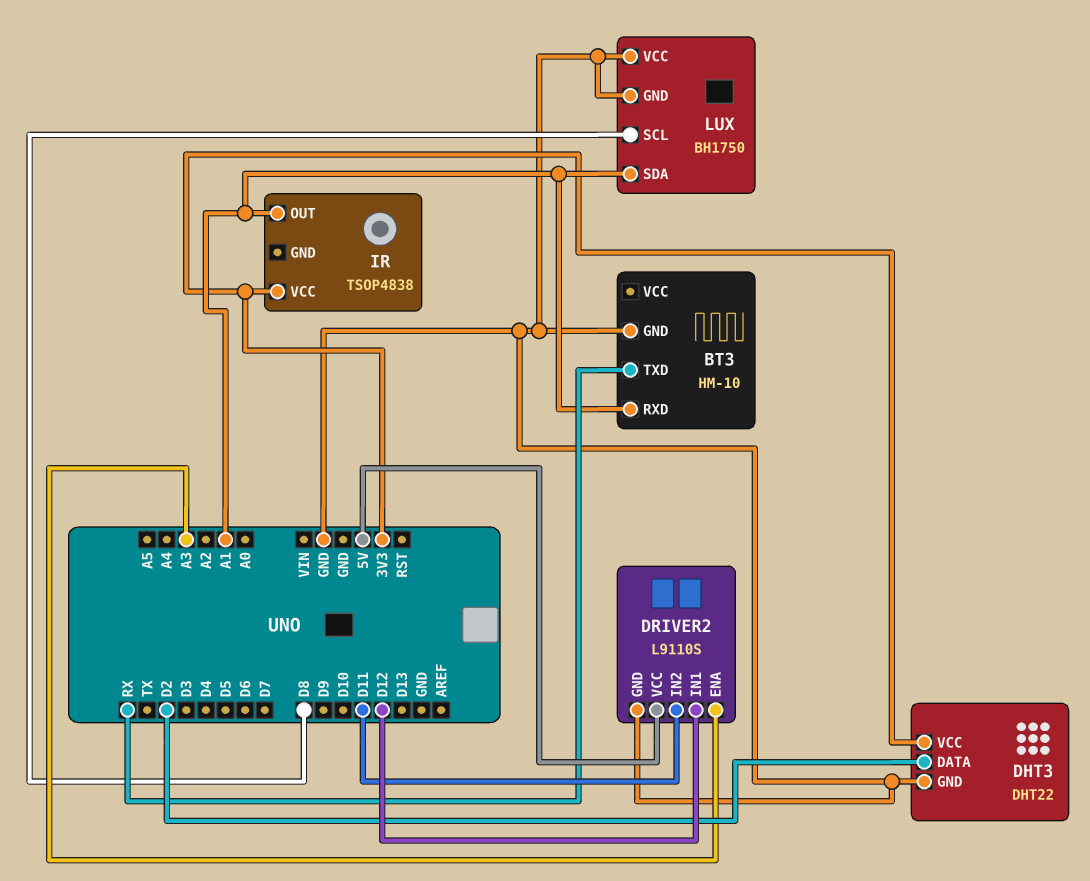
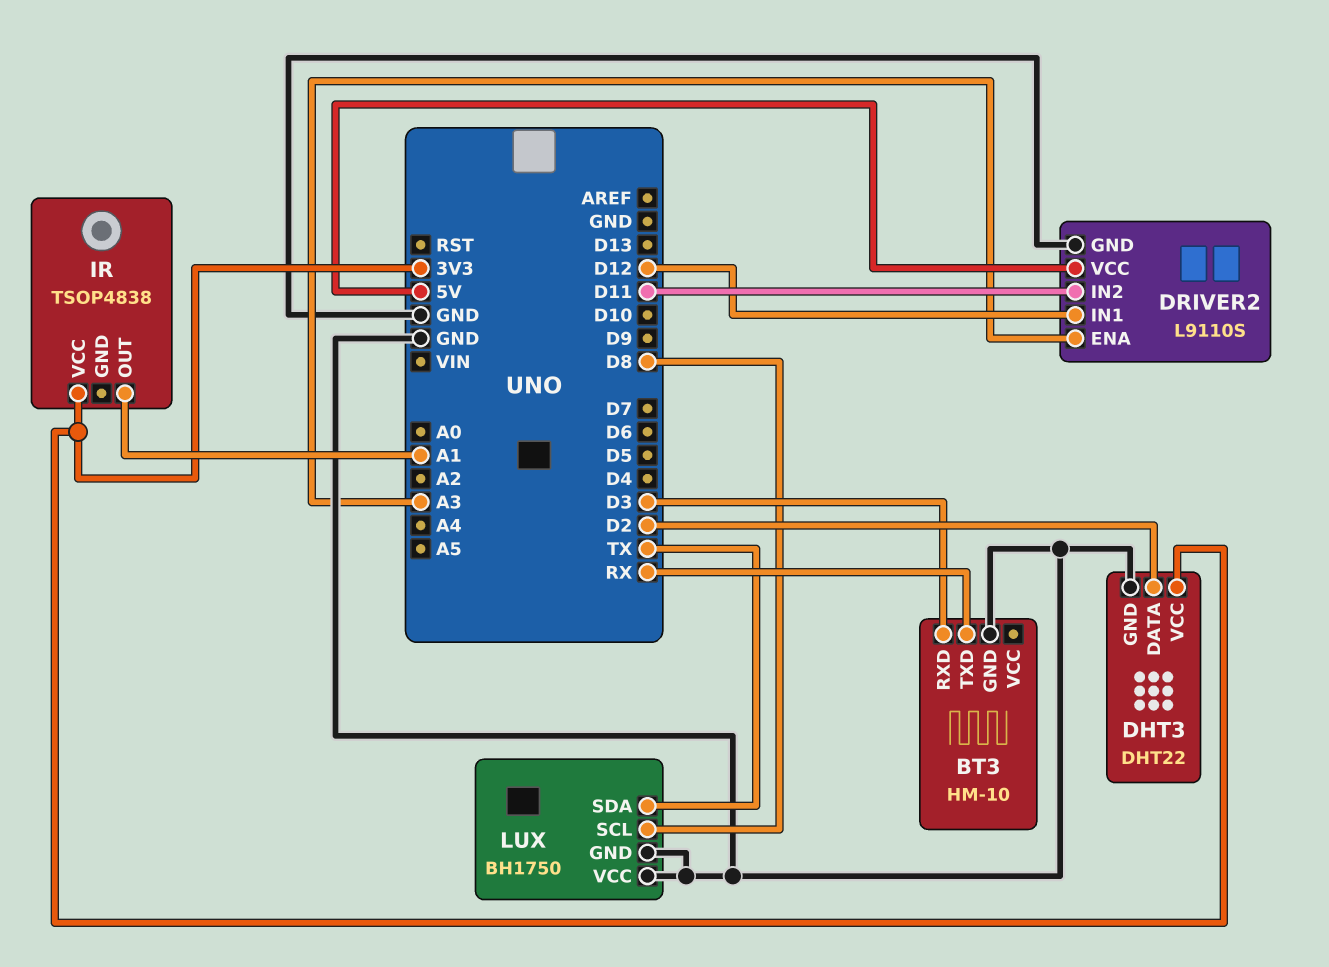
BT3 pin RXD: A1 -> D3
LUX pin SDA: A1 -> TX

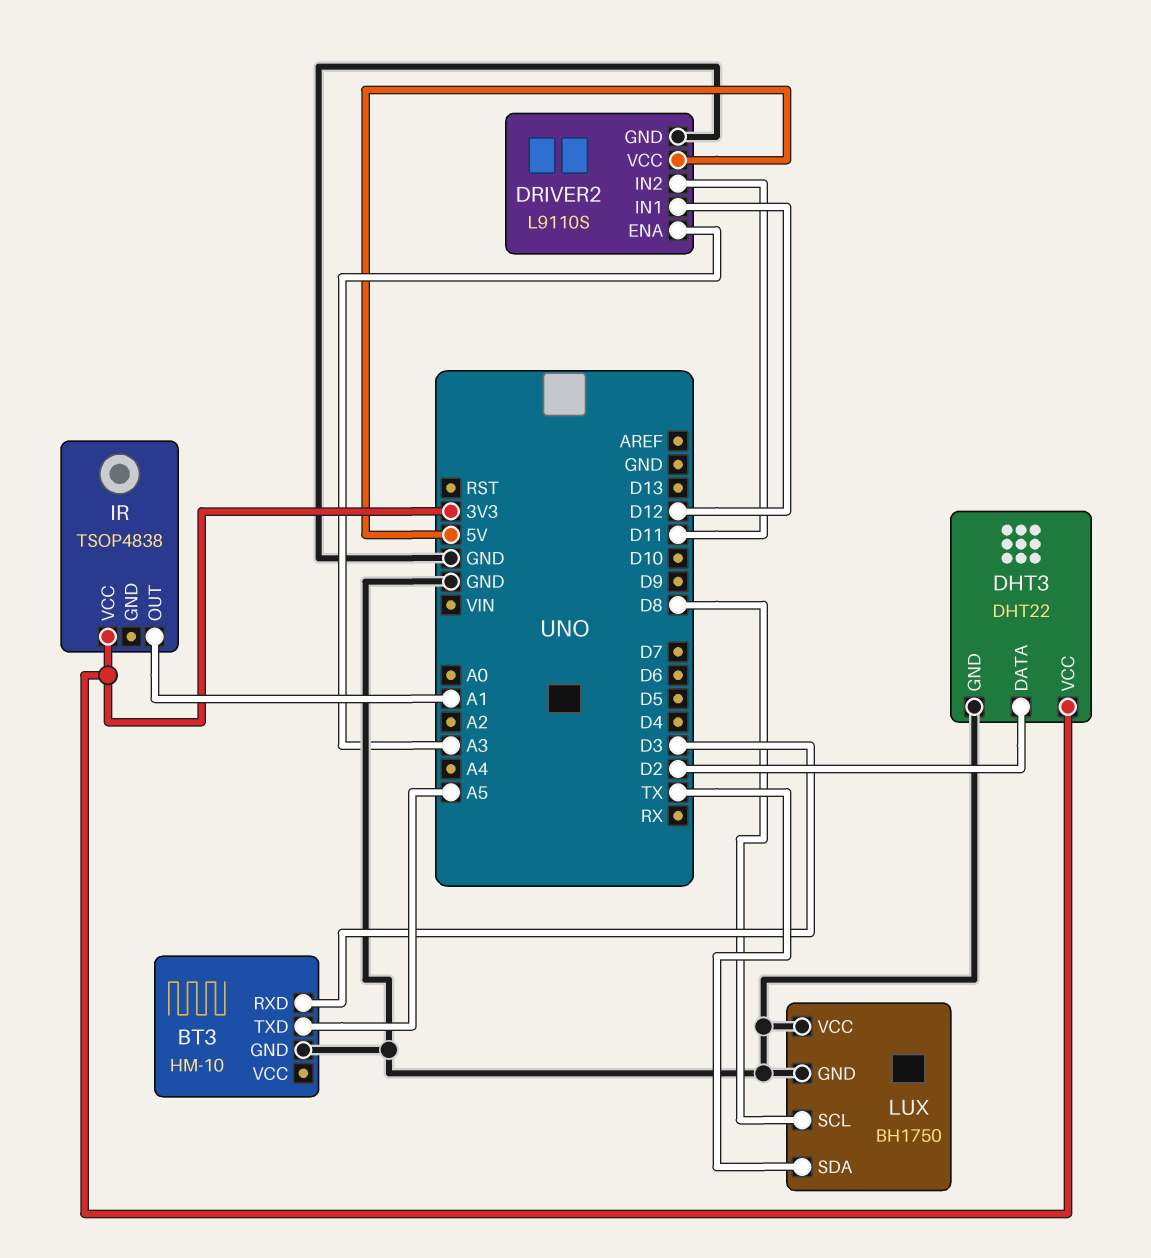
BT3 pin TXD: RX -> A5

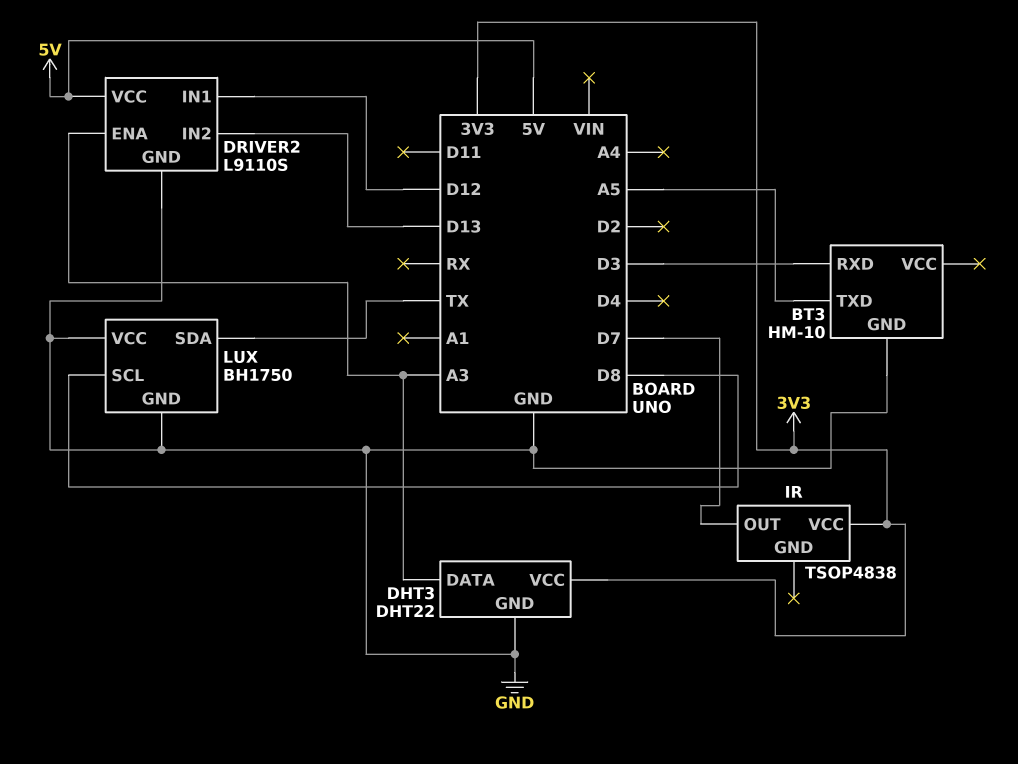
DHT3 pin DATA: D2 -> A3
DRIVER2 pin IN2: D11 -> D13
IR pin OUT: A1 -> D7

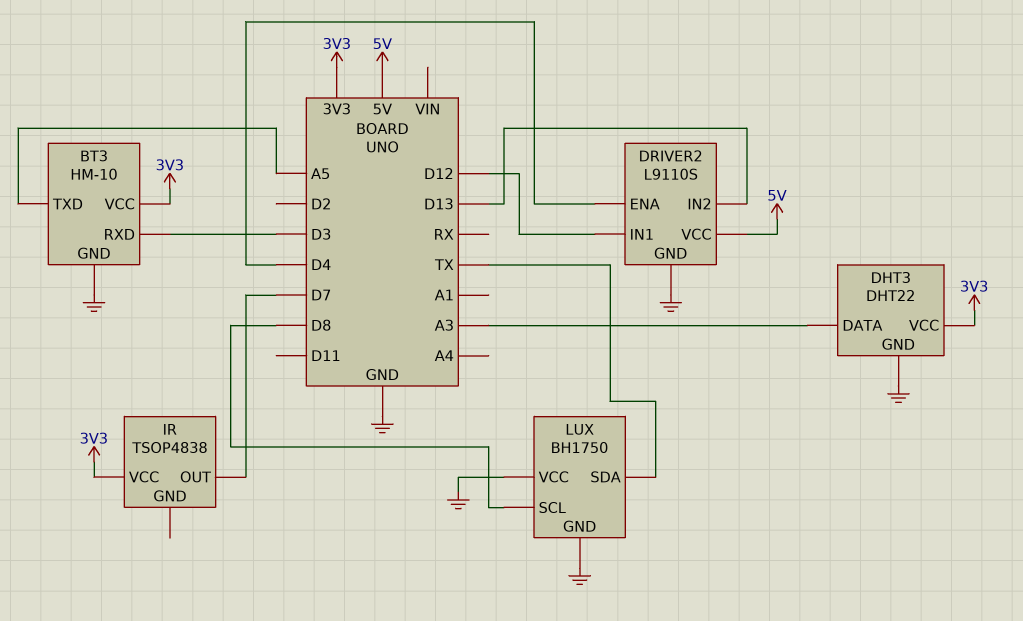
BT3 pin VCC: none -> 3V3
DRIVER2 pin ENA: A3 -> D4

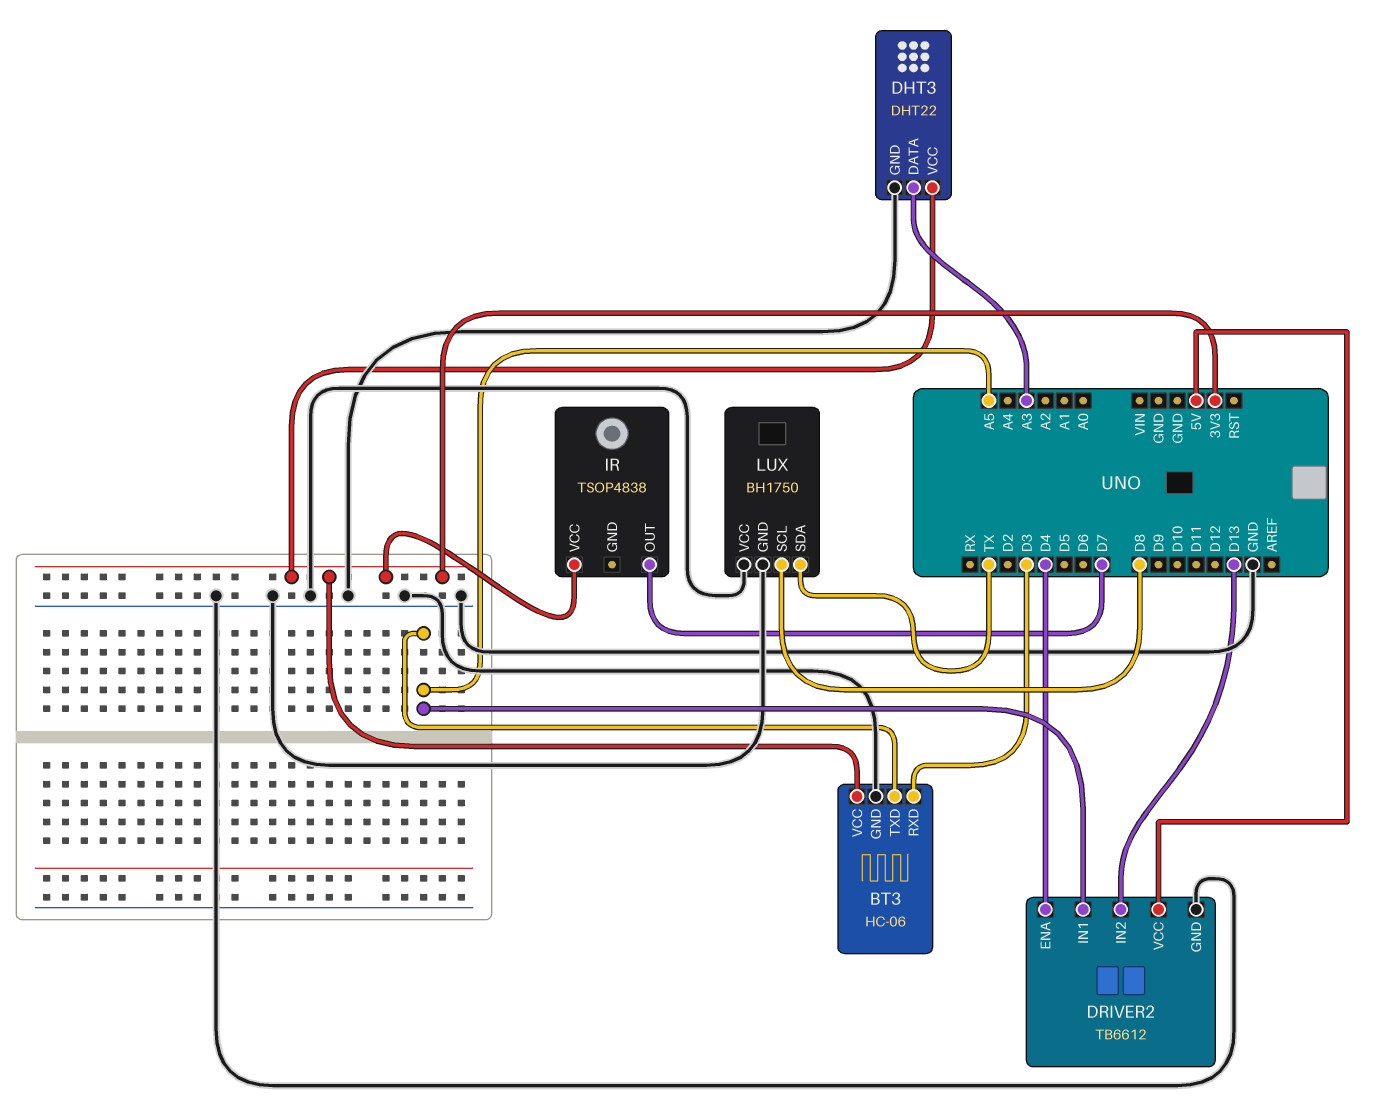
BT3: HM-10 -> HC-06
DRIVER2: L9110S -> TB6612
DRIVER2 pin IN1: D12 -> A5

